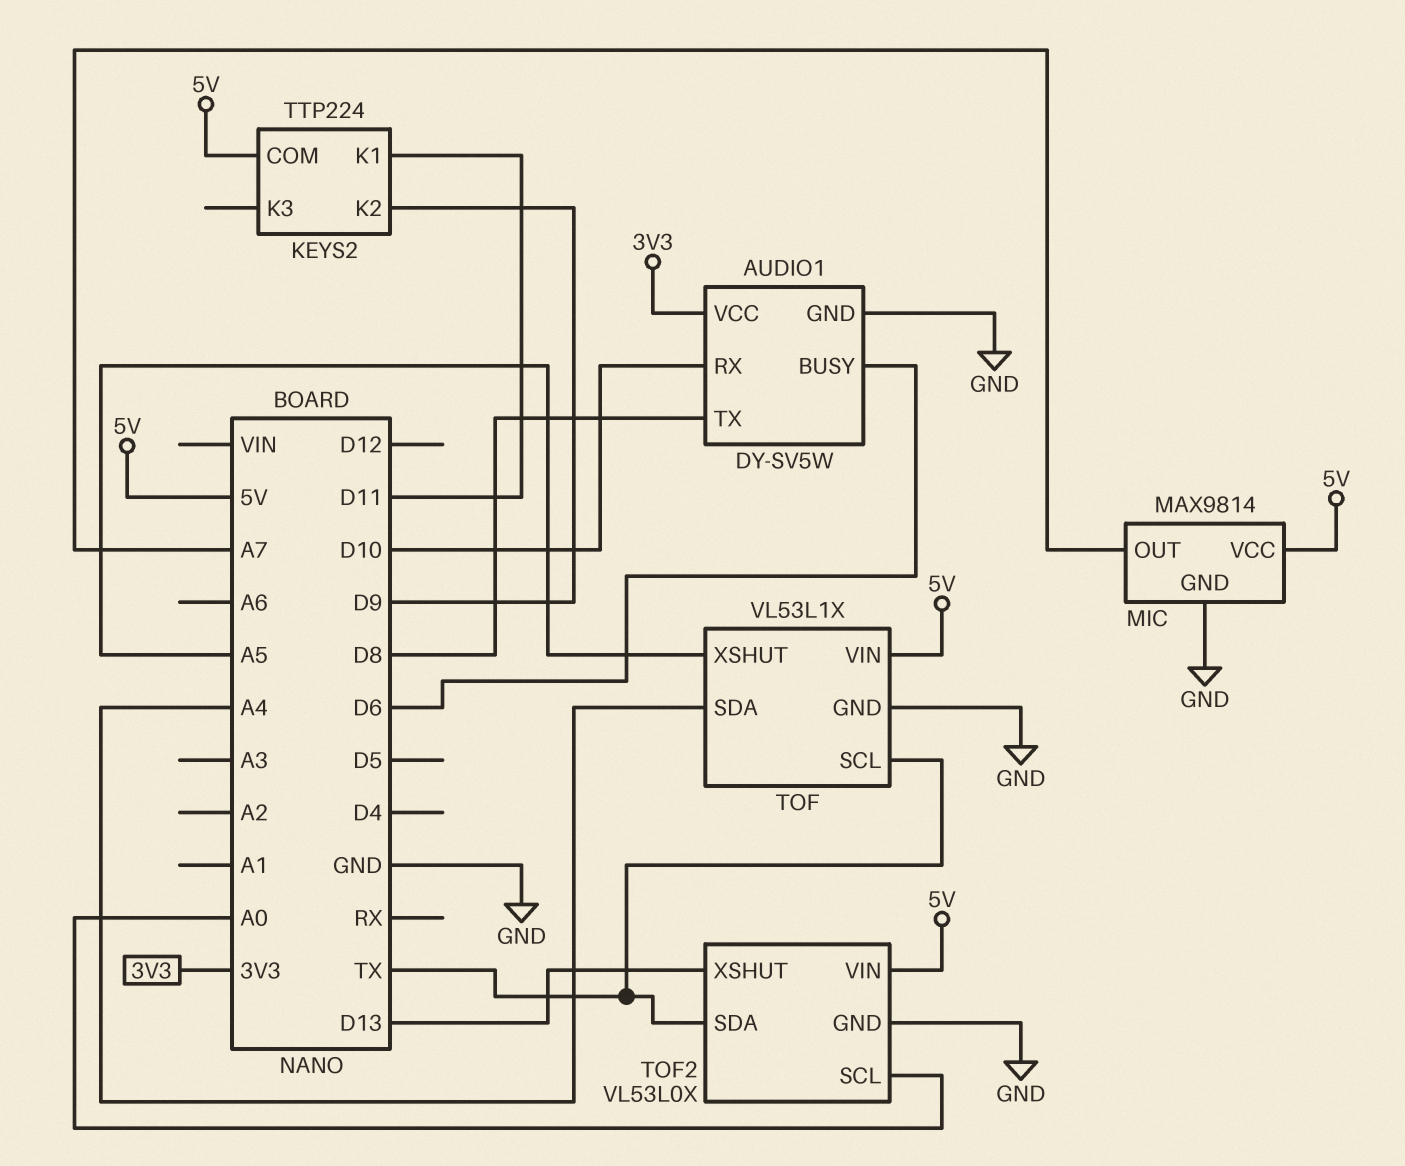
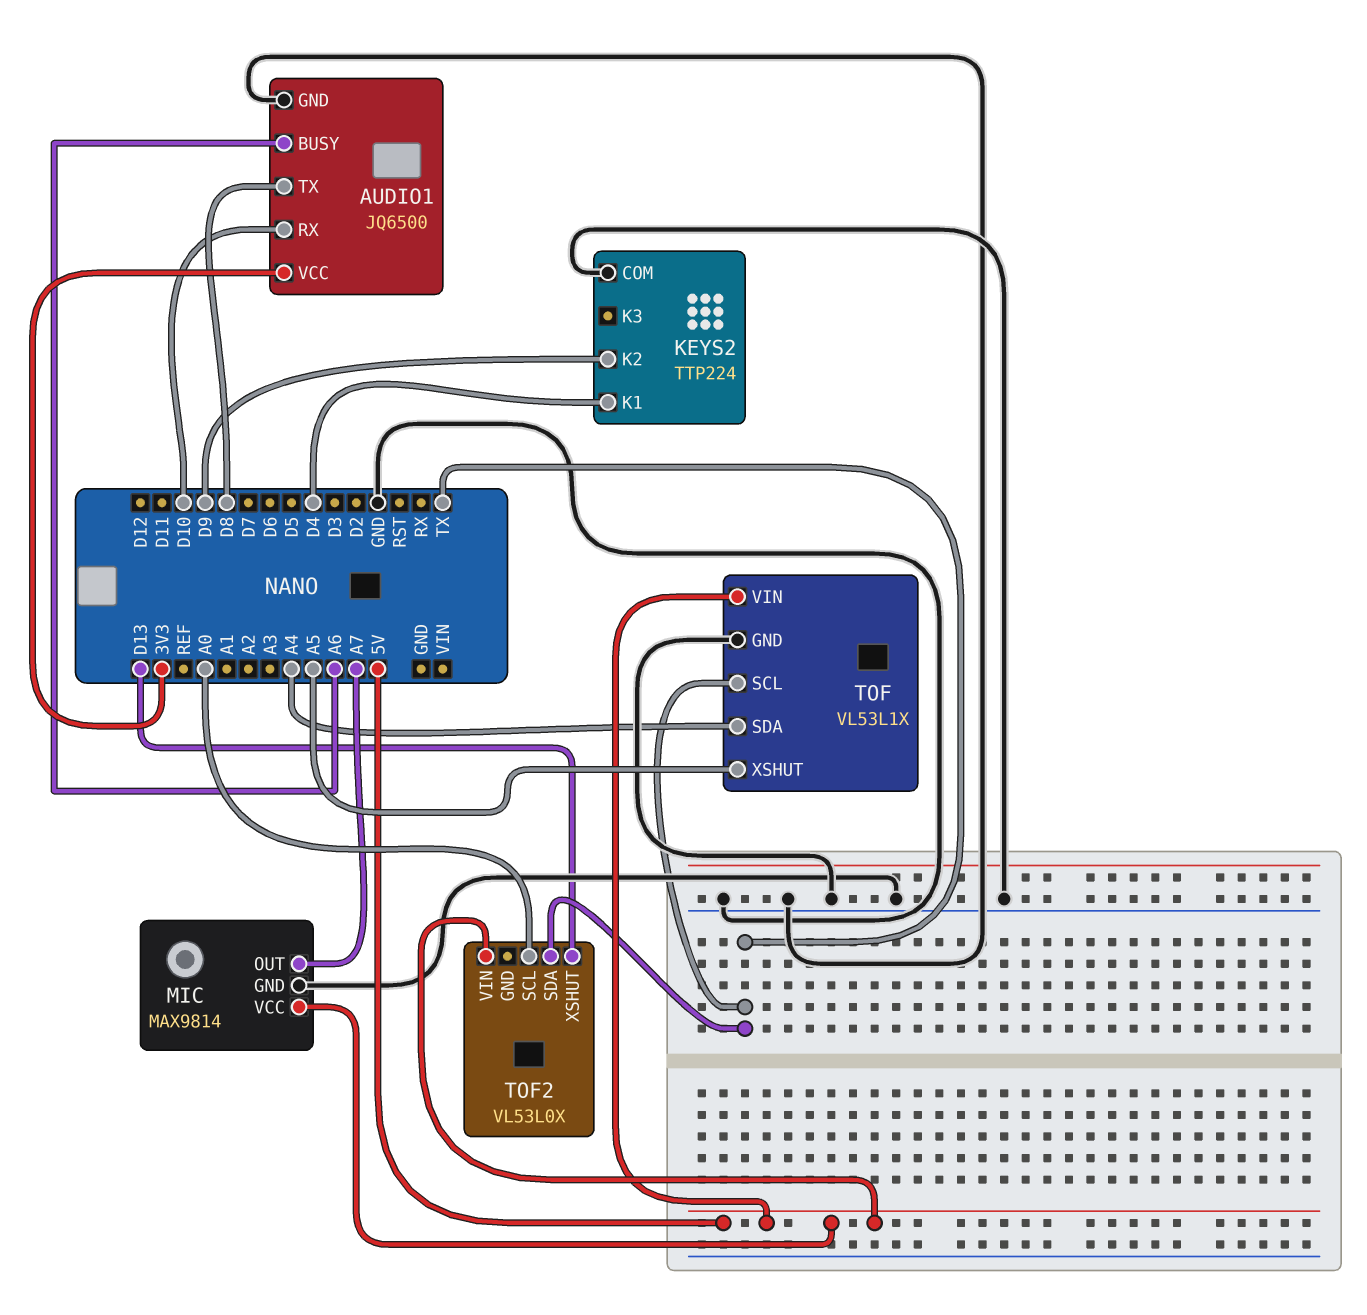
AUDIO1: DY-SV5W -> JQ6500
AUDIO1 pin BUSY: D6 -> A6
KEYS2 pin COM: 5V -> GND
KEYS2 pin K1: D11 -> D4
TOF2 pin GND: GND -> none

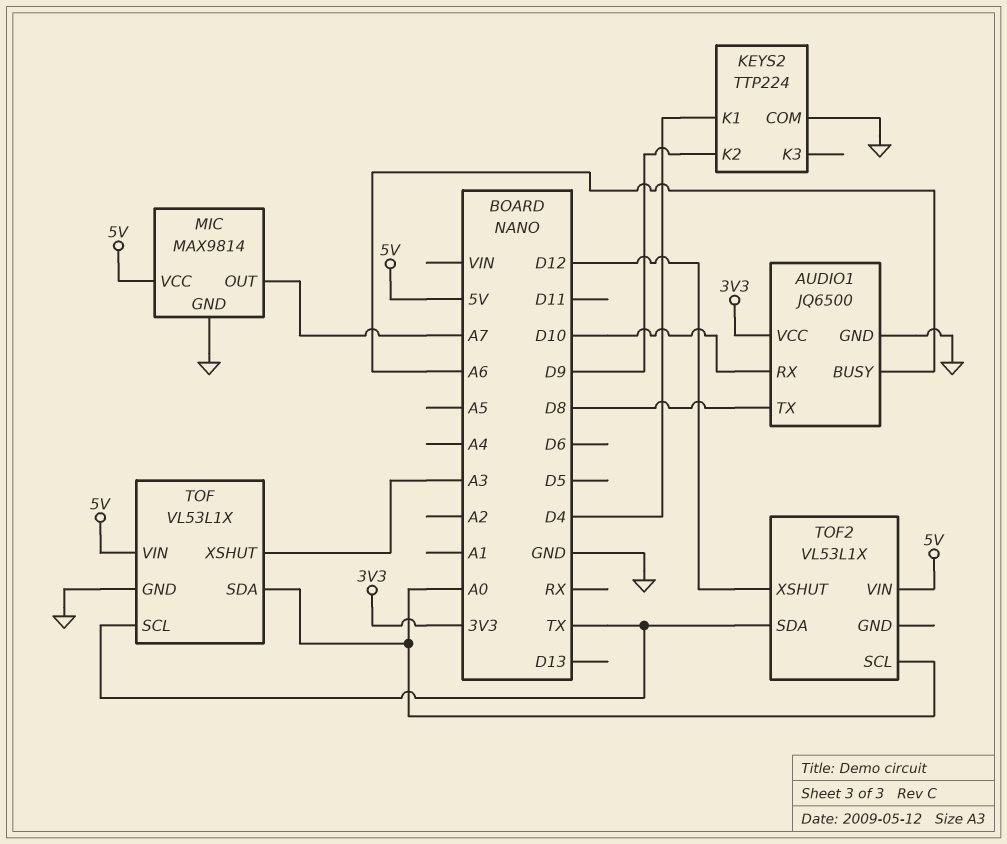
TOF pin SDA: A4 -> A0
TOF pin XSHUT: A5 -> A3
TOF2: VL53L0X -> VL53L1X
TOF2 pin XSHUT: D13 -> D12

